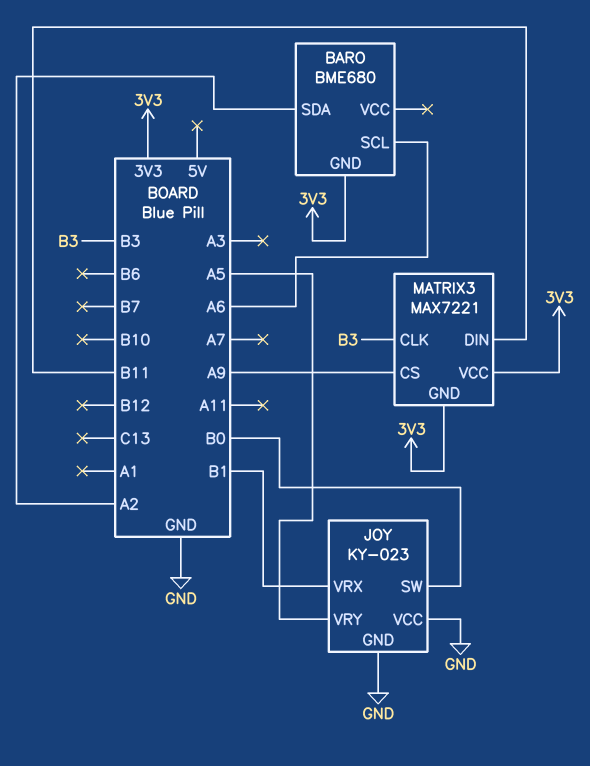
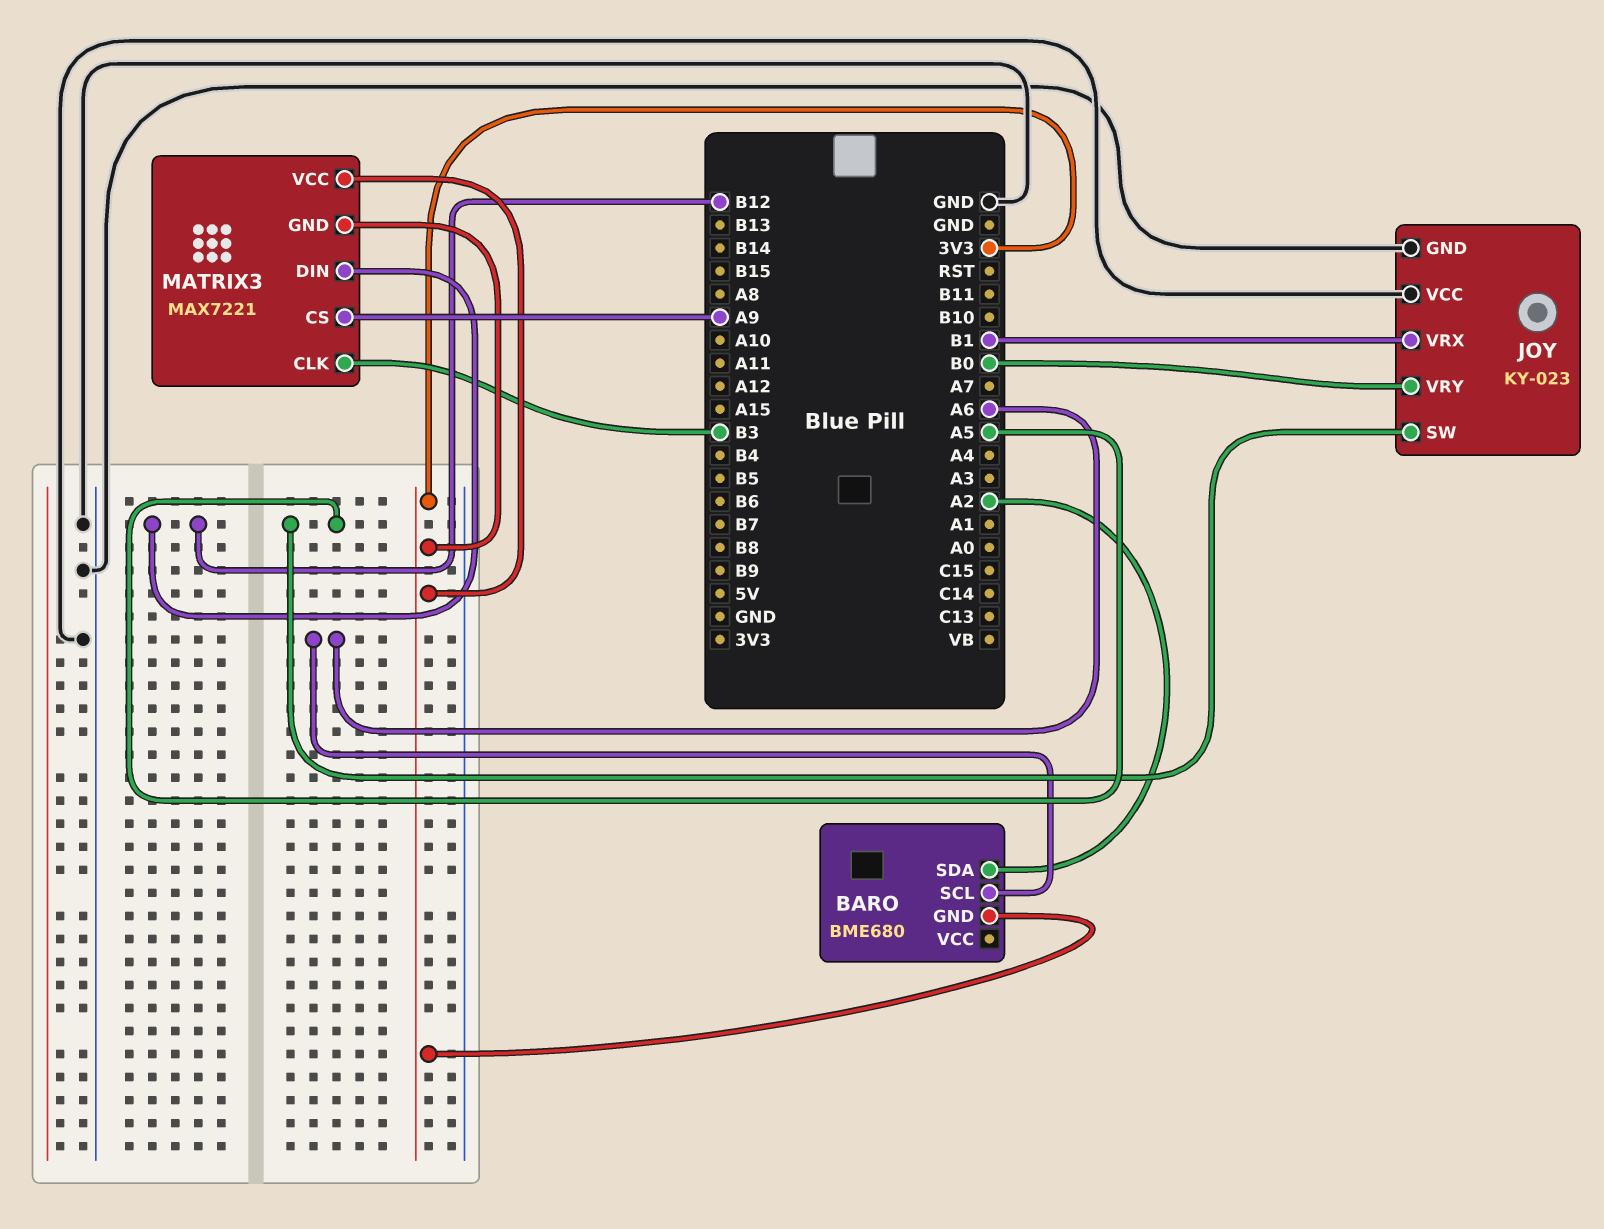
JOY pin SW: B0 -> A5
JOY pin VRY: A5 -> B0
MATRIX3 pin DIN: B11 -> B12

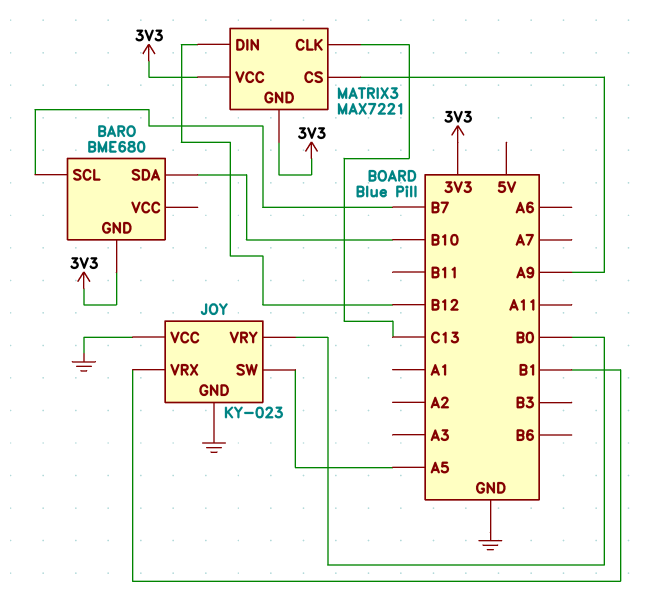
BARO pin SCL: A6 -> B7
BARO pin SDA: A2 -> B10
MATRIX3 pin CLK: B3 -> C13

